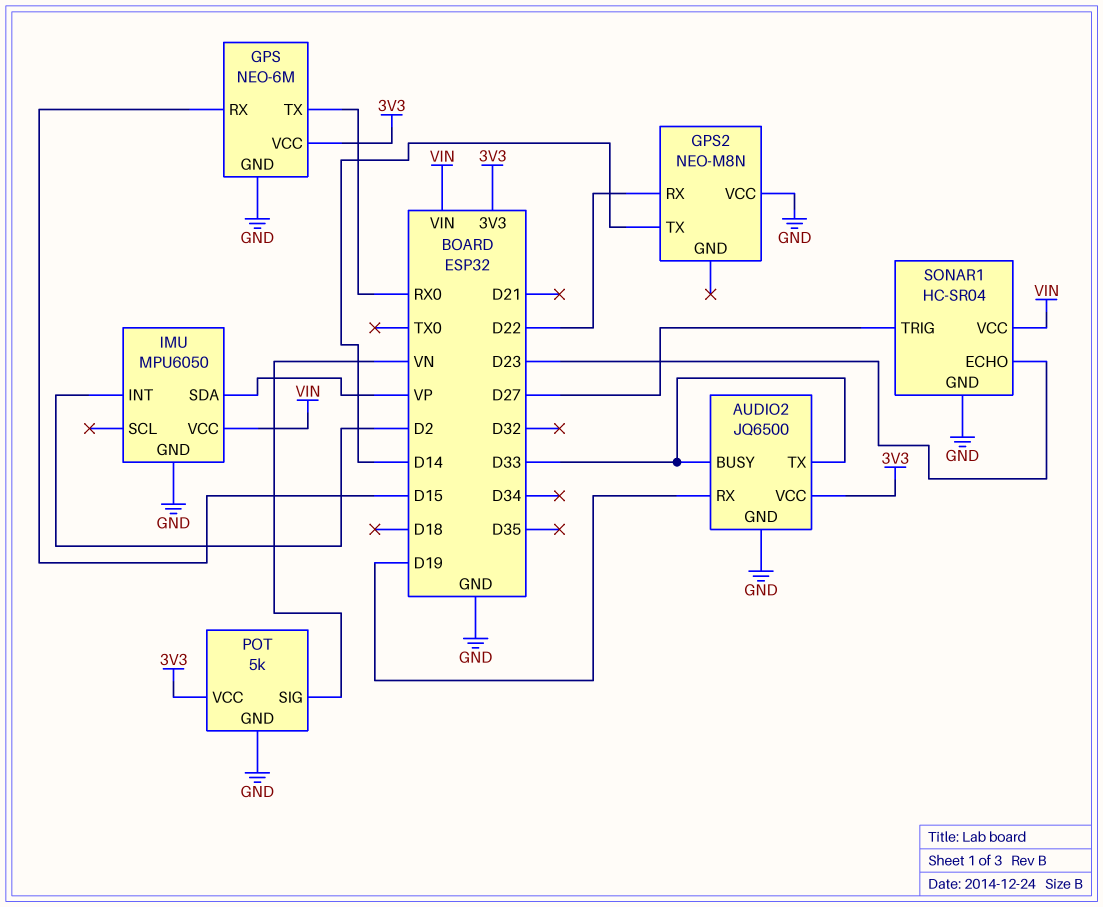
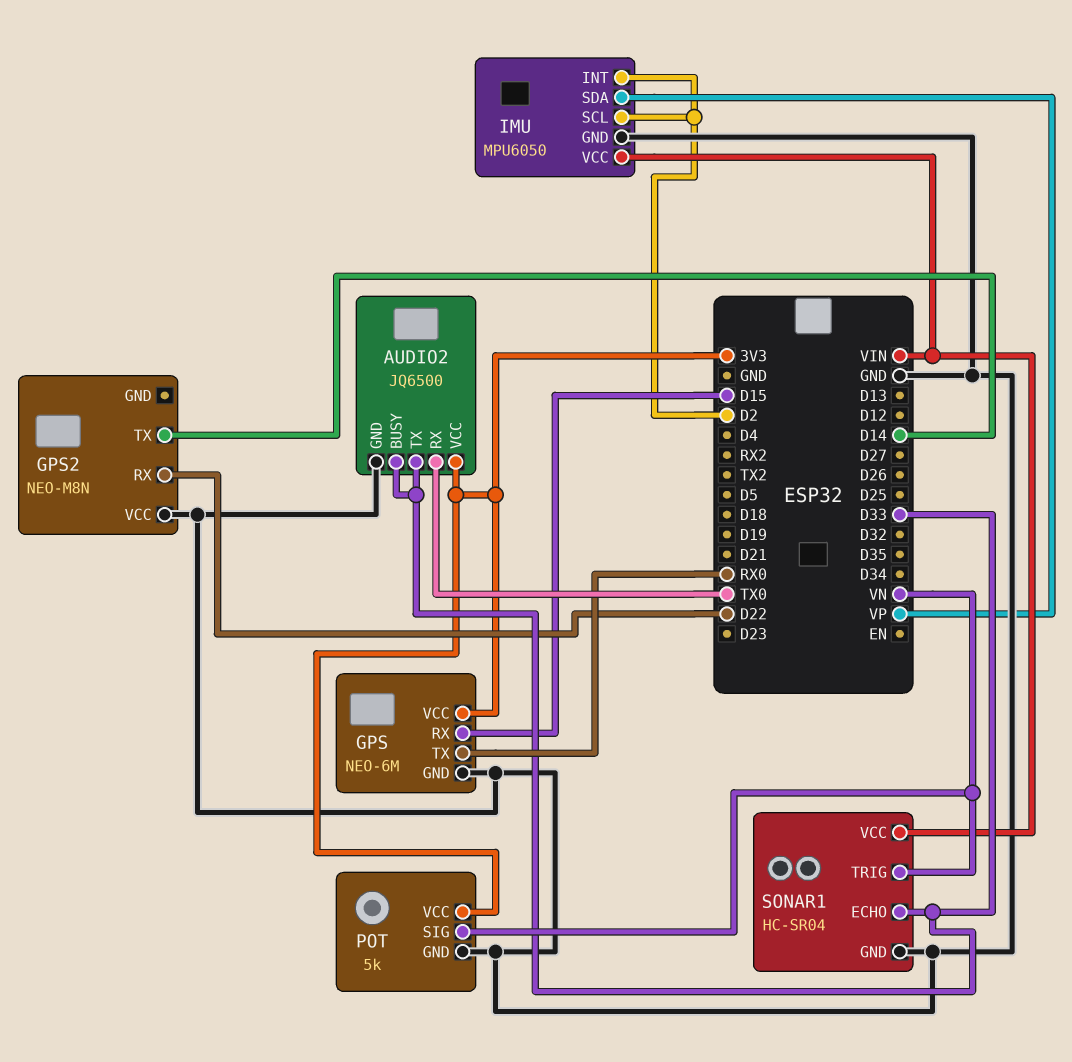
AUDIO2 pin RX: D19 -> TX0
IMU pin SCL: none -> D2
SONAR1 pin ECHO: D23 -> D33
SONAR1 pin TRIG: D27 -> VN

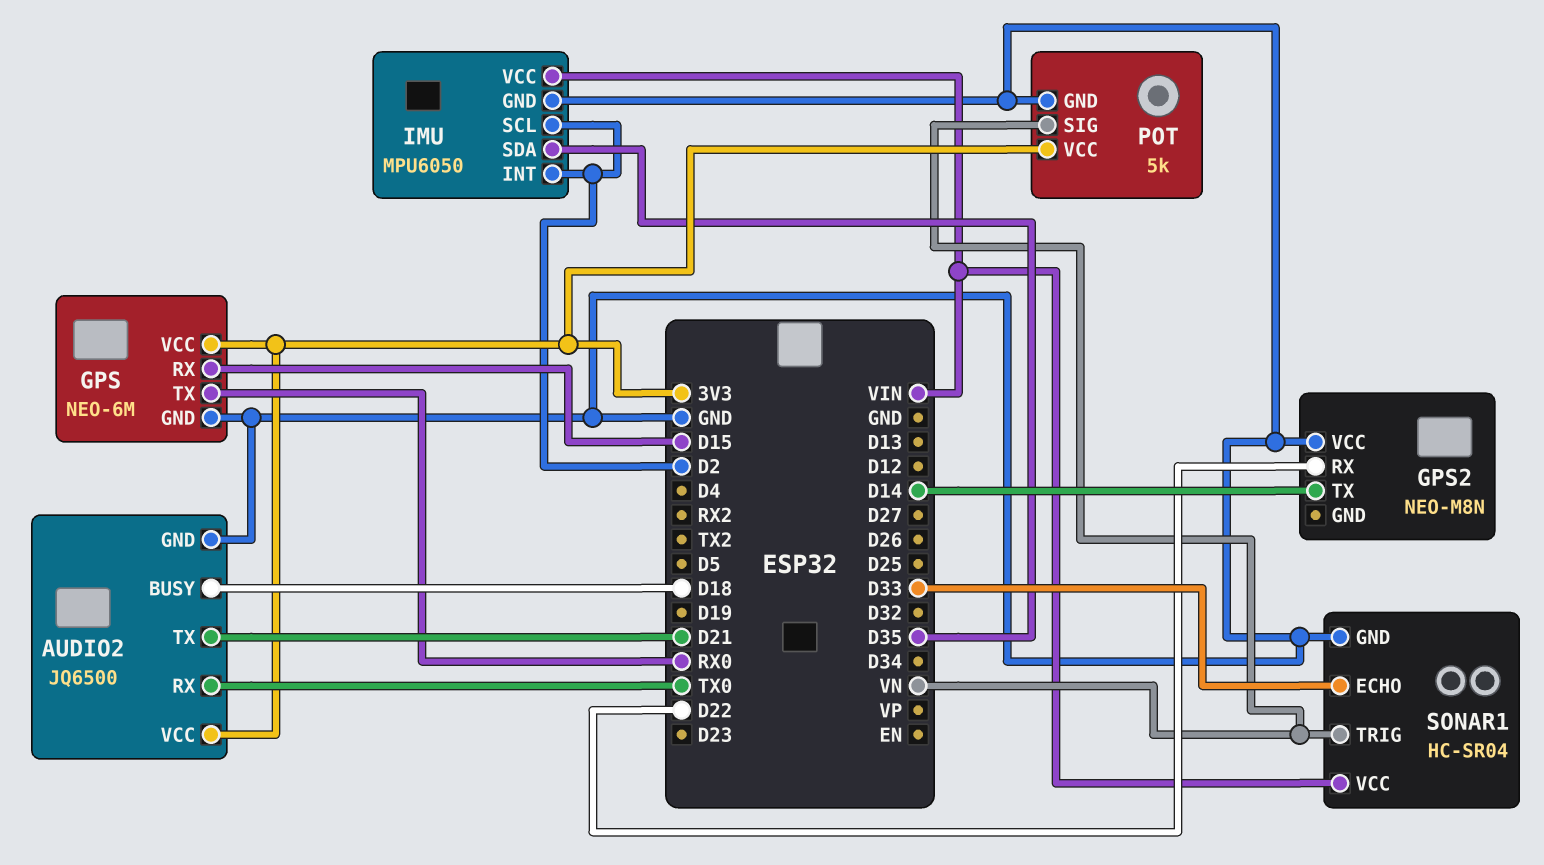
AUDIO2 pin BUSY: D33 -> D18
AUDIO2 pin TX: D33 -> D21
IMU pin SDA: VP -> D35

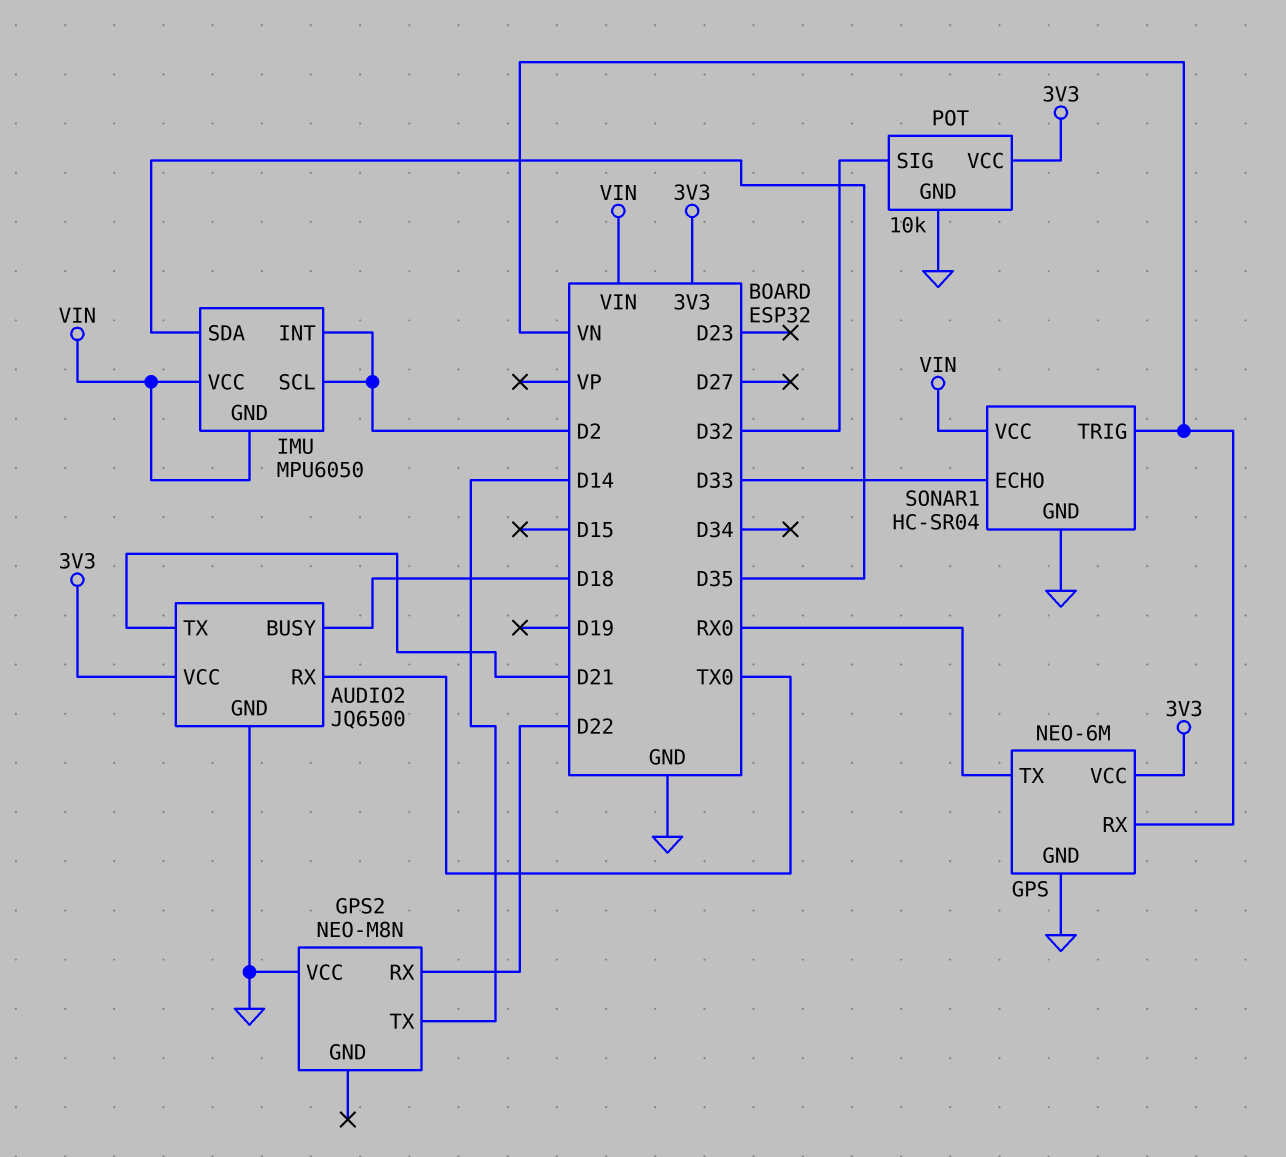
GPS pin RX: D15 -> VN
IMU pin GND: GND -> VIN
POT: 5k -> 10k
POT pin SIG: VN -> D32

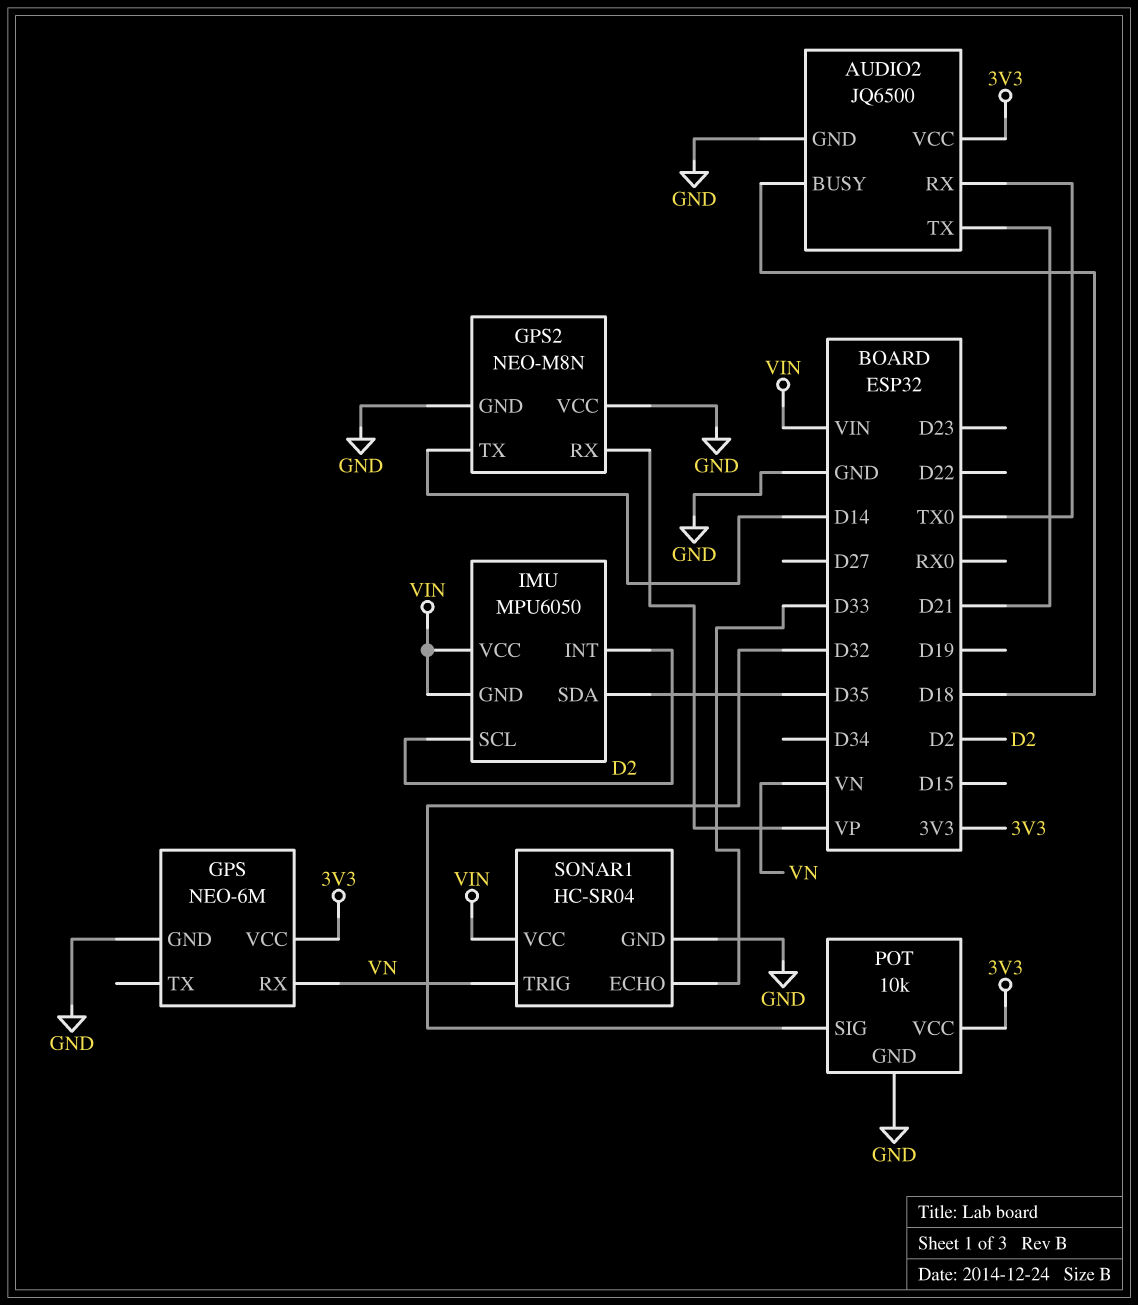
GPS pin TX: RX0 -> none
GPS2 pin GND: none -> GND
GPS2 pin RX: D22 -> VP

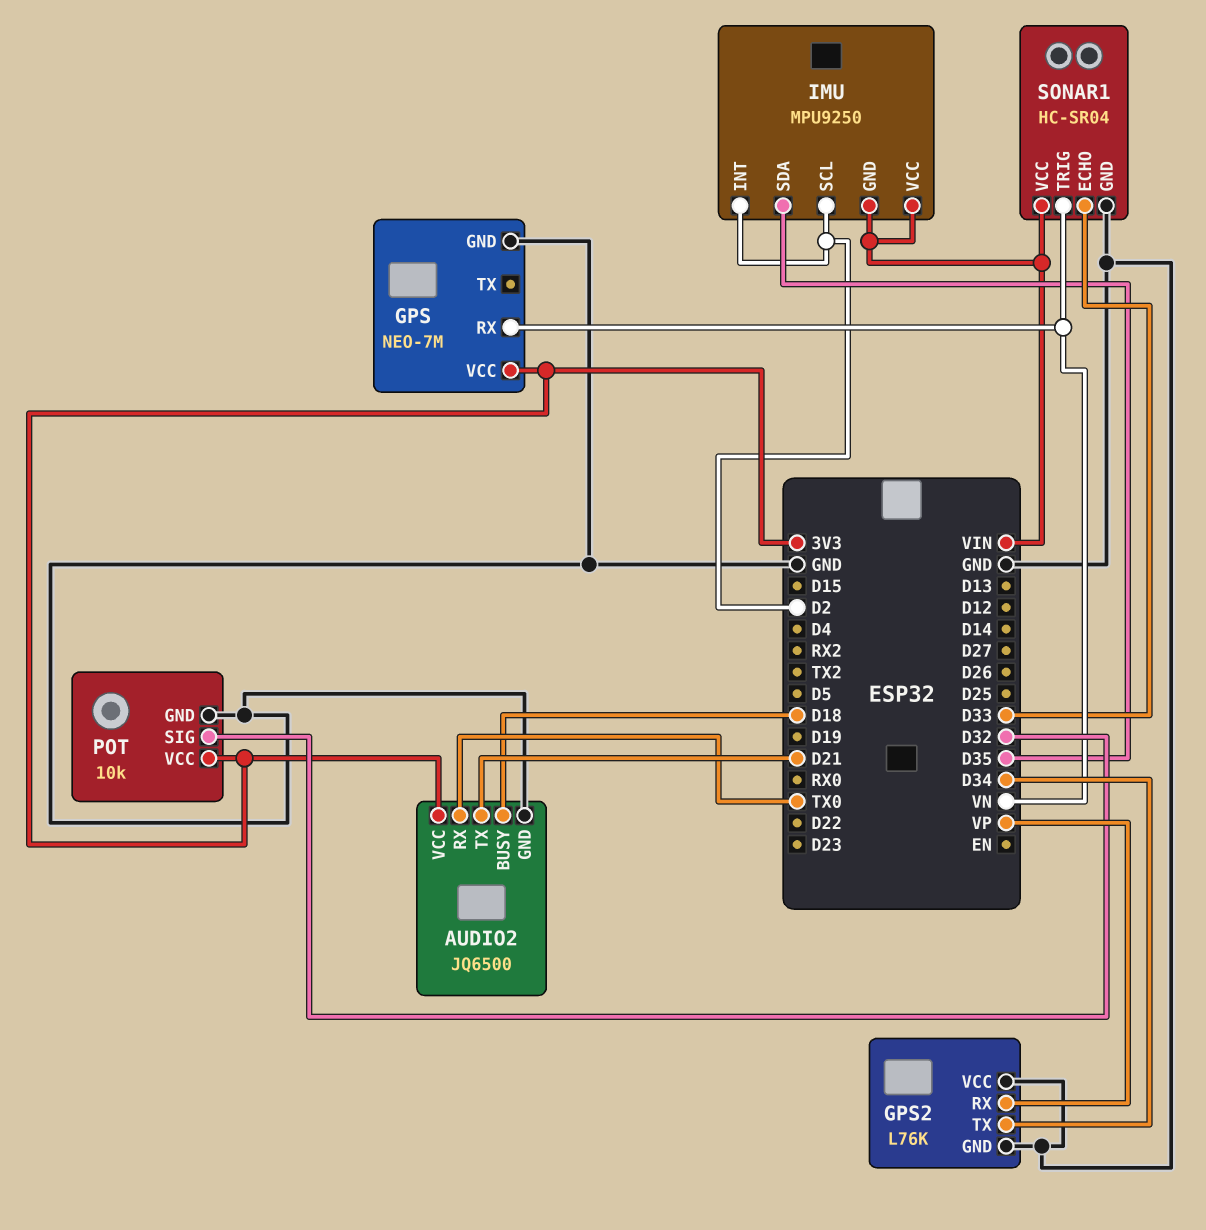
GPS: NEO-6M -> NEO-7M
GPS2: NEO-M8N -> L76K
GPS2 pin TX: D14 -> D34
IMU: MPU6050 -> MPU9250

